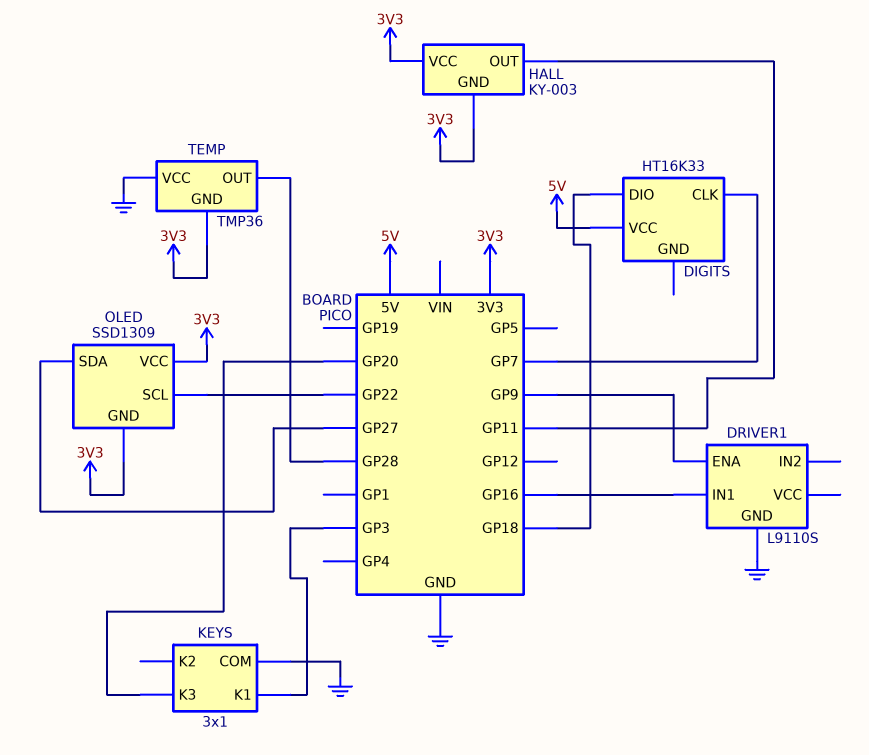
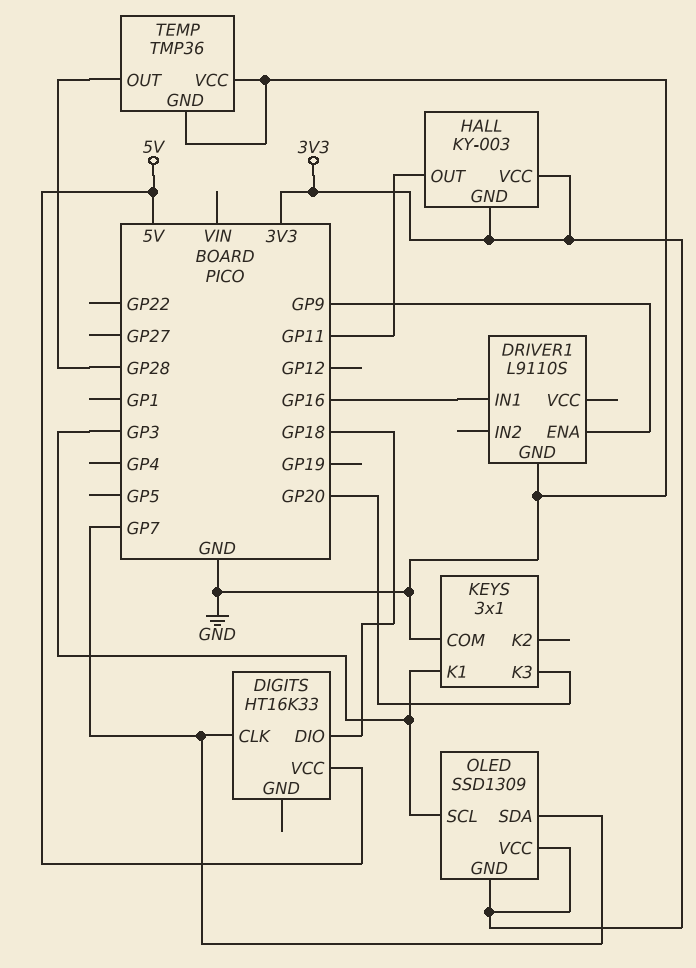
OLED pin SCL: GP22 -> GP3
OLED pin SDA: GP27 -> GP7
TEMP pin GND: 3V3 -> GND

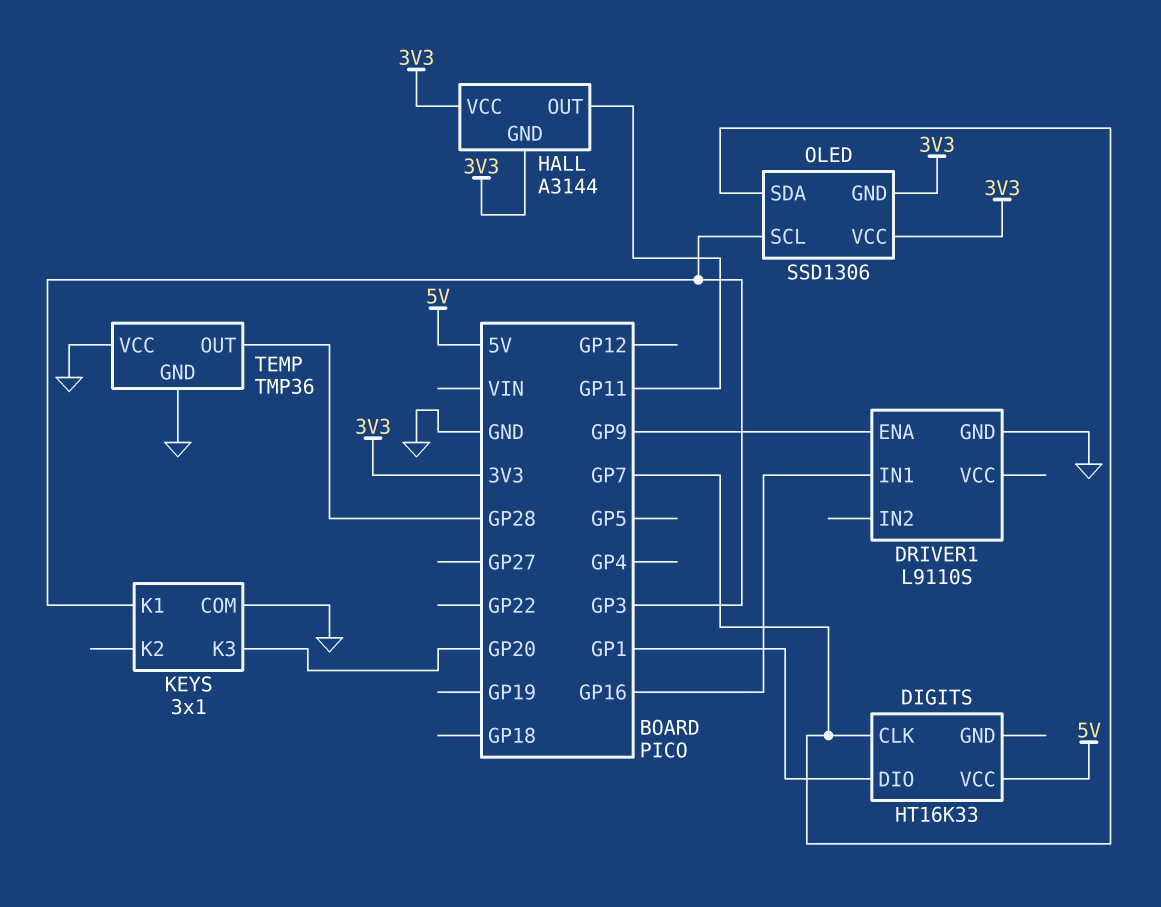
DIGITS pin DIO: GP18 -> GP1
HALL: KY-003 -> A3144
OLED: SSD1309 -> SSD1306

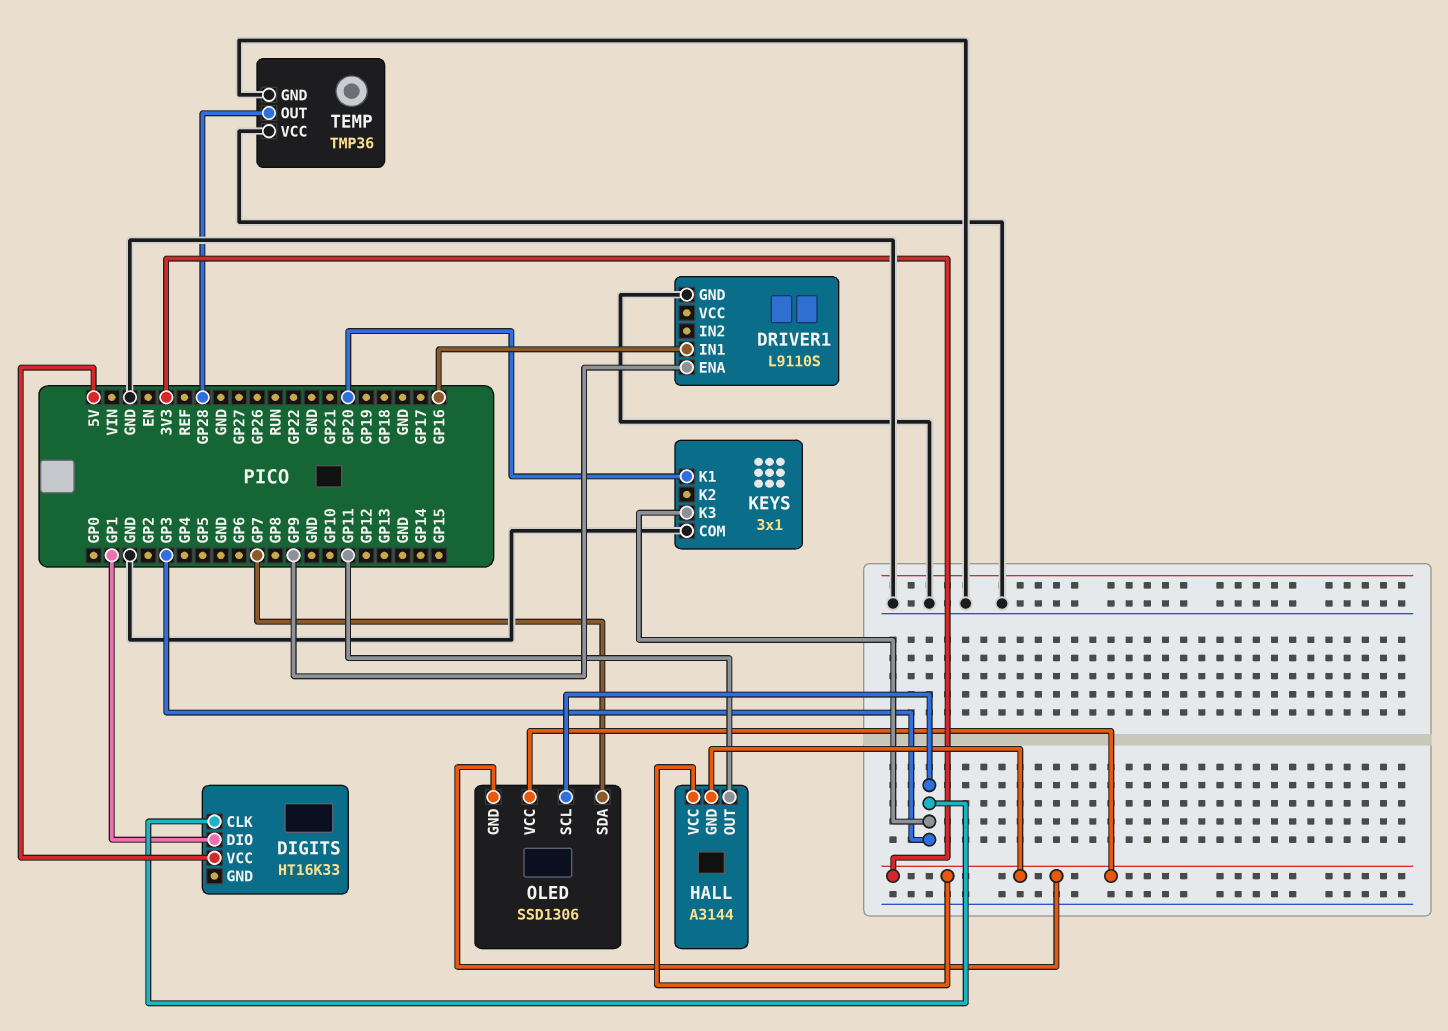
DIGITS pin CLK: GP7 -> GP3
KEYS pin K1: GP3 -> GP20
KEYS pin K3: GP20 -> GP3

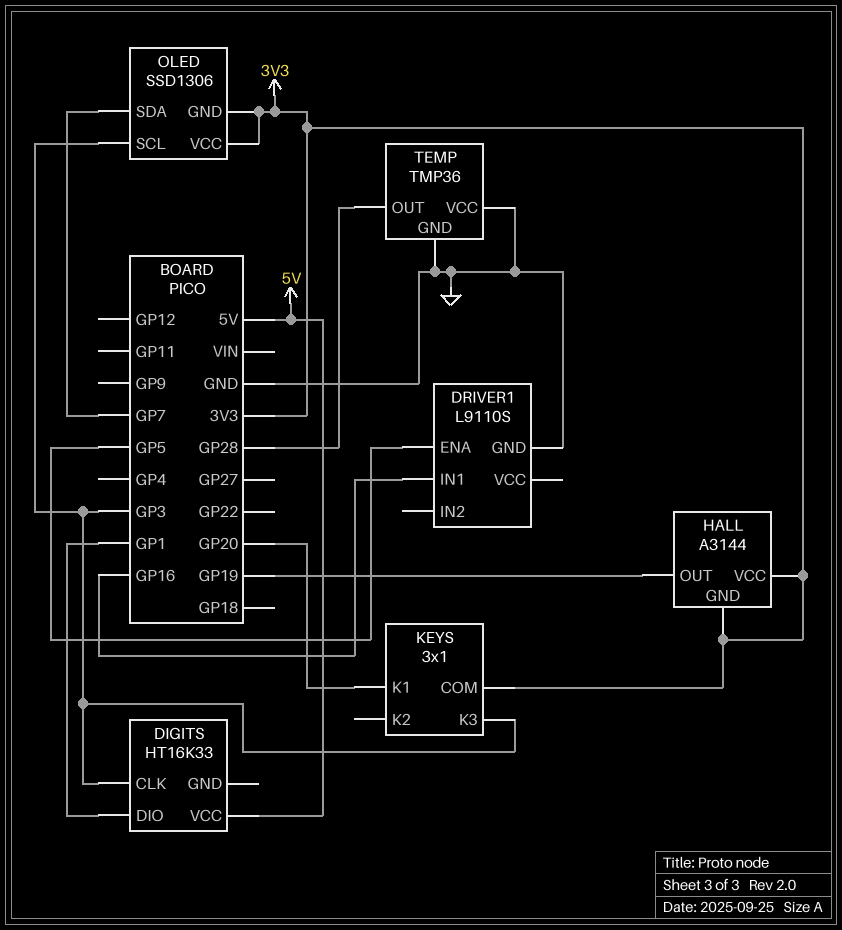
DRIVER1 pin ENA: GP9 -> GP5
HALL pin OUT: GP11 -> GP19
KEYS pin COM: GND -> 3V3

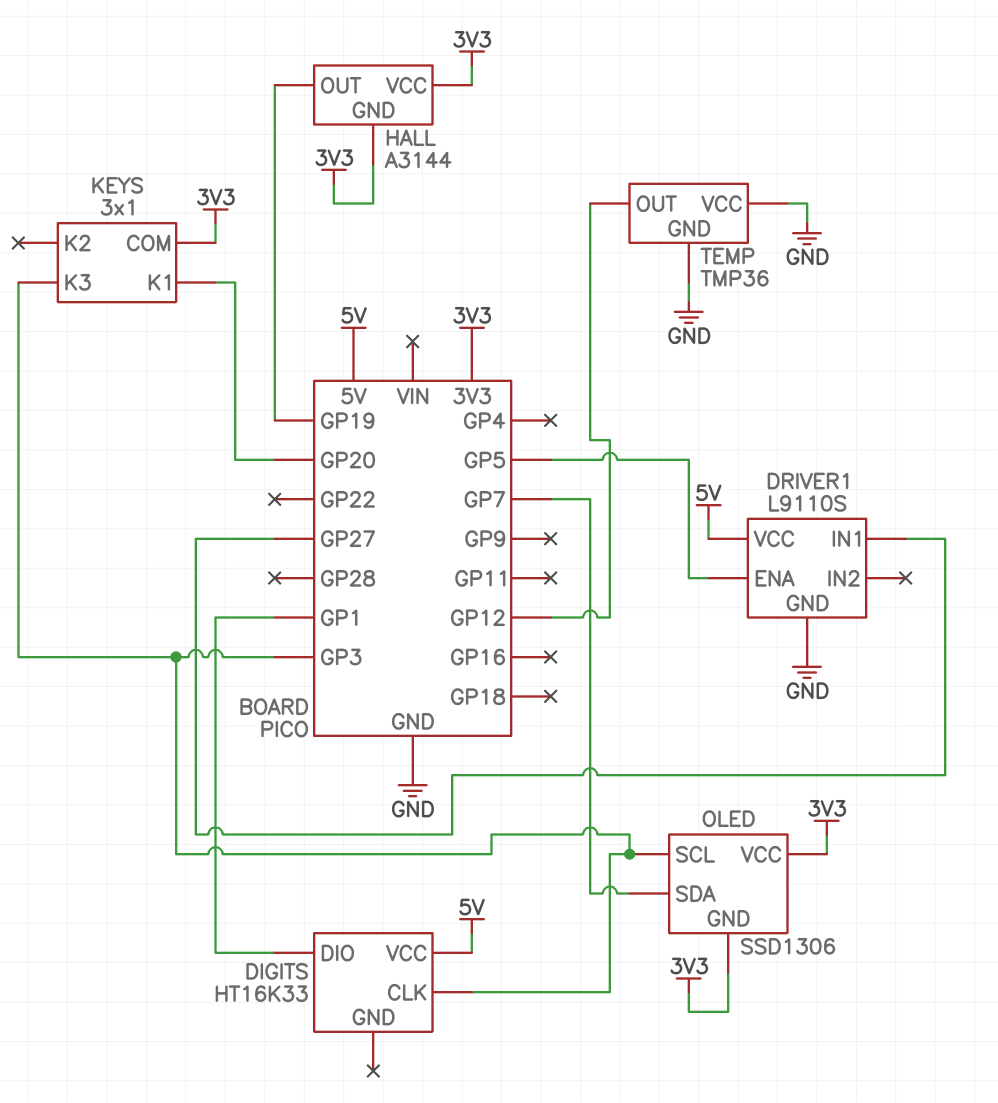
DRIVER1 pin IN1: GP16 -> GP27
DRIVER1 pin VCC: none -> 5V
TEMP pin OUT: GP28 -> GP12

